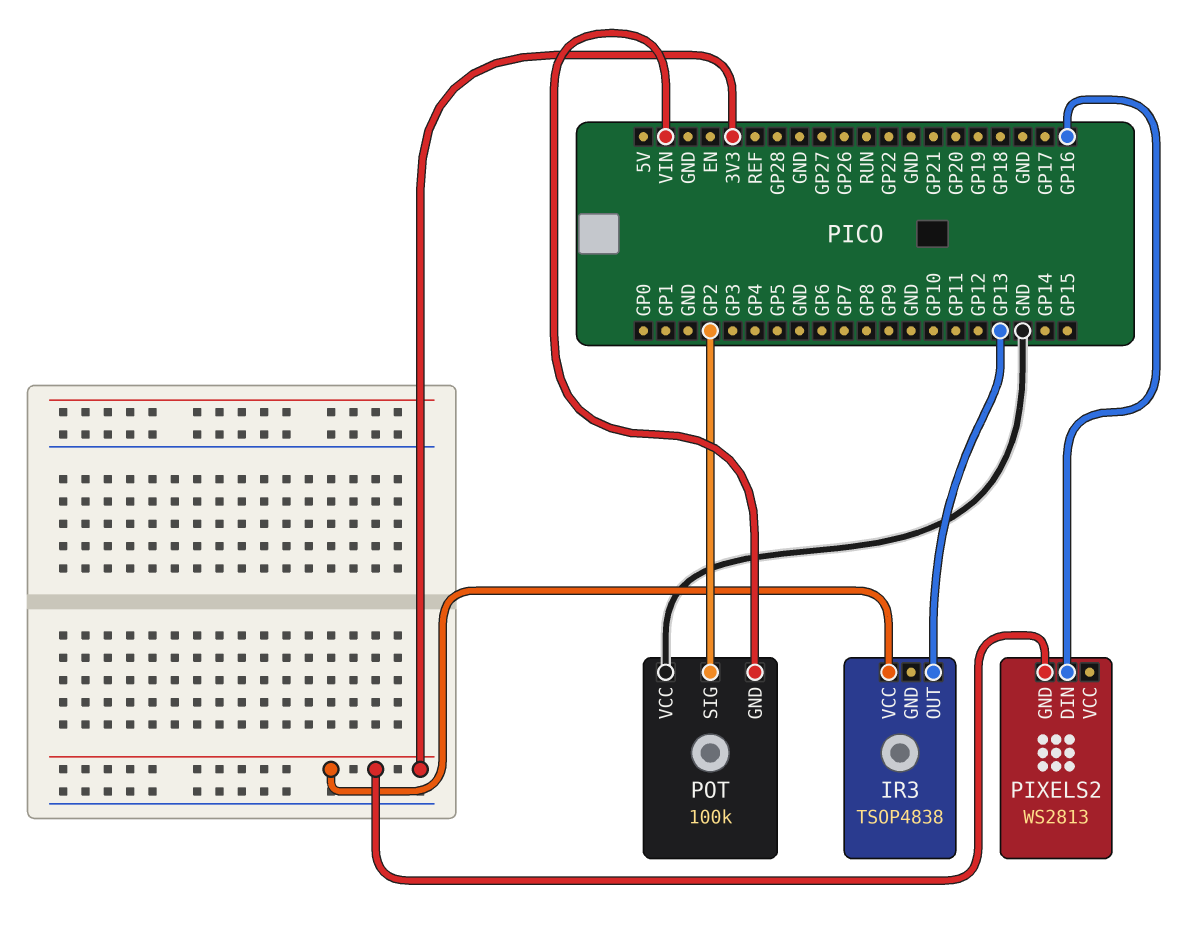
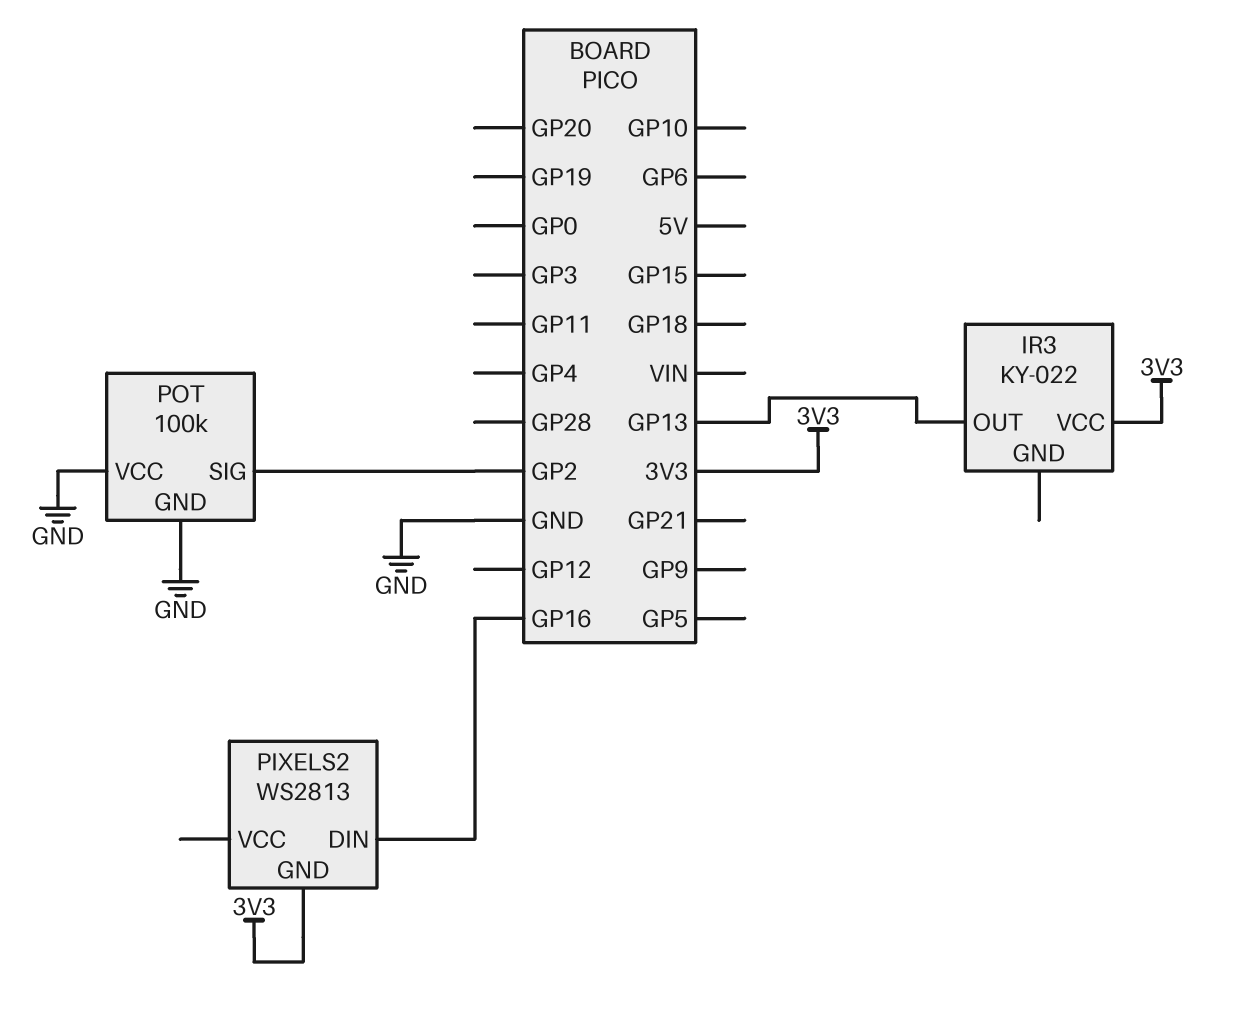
IR3: TSOP4838 -> KY-022
POT pin GND: VIN -> GND

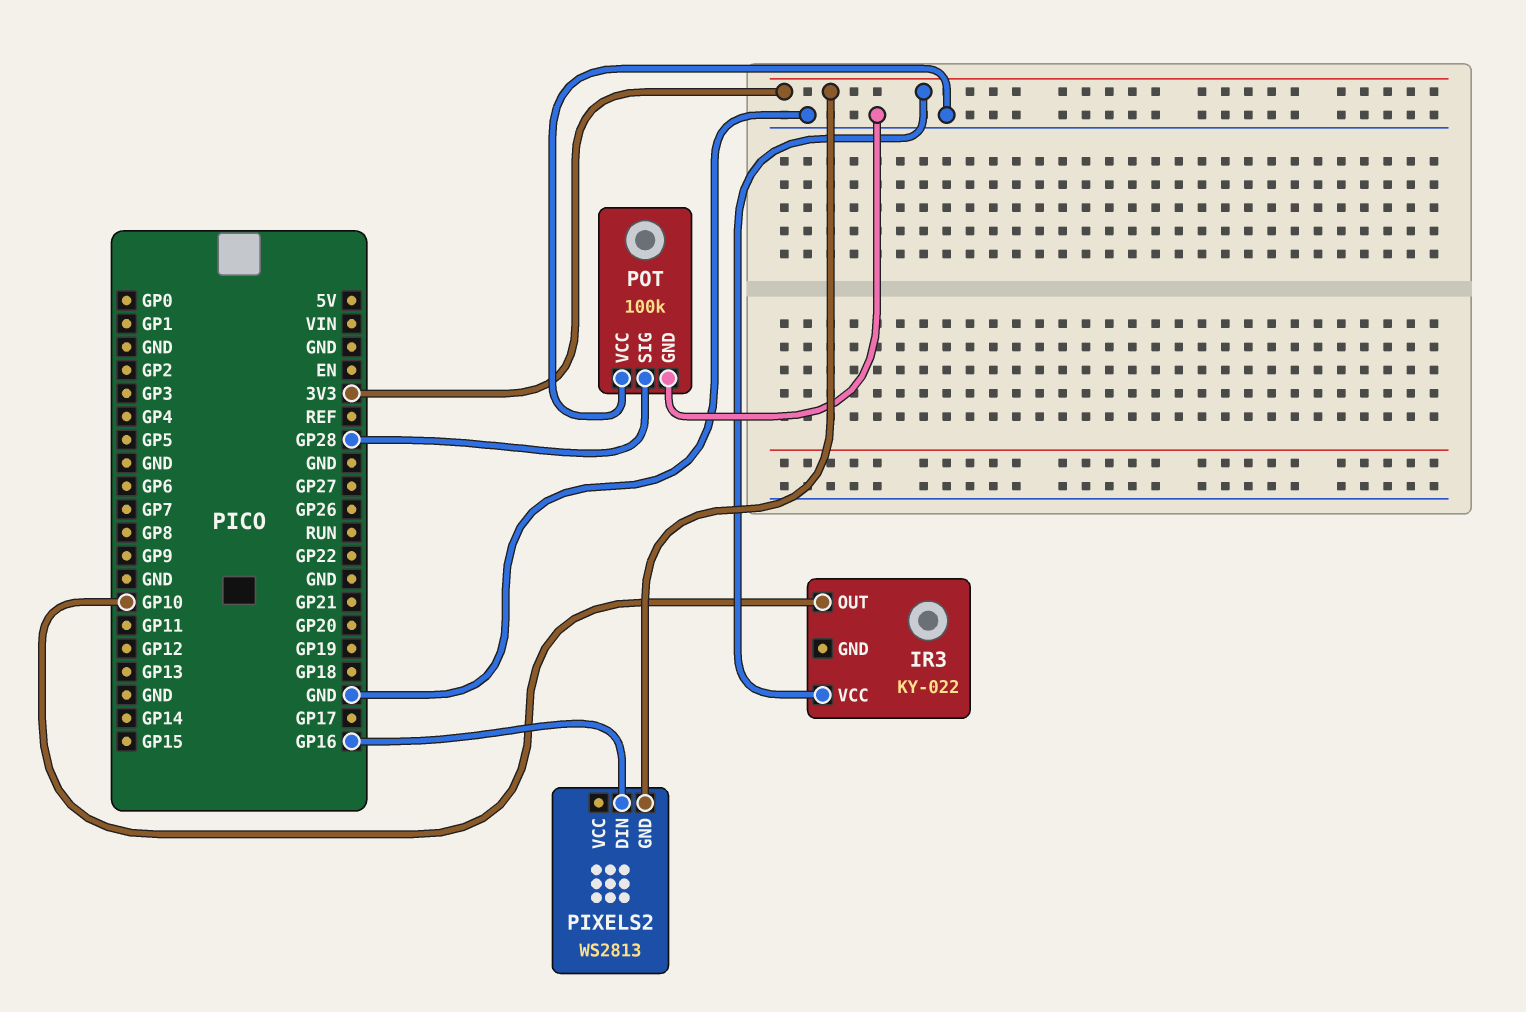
IR3 pin OUT: GP13 -> GP10
POT pin SIG: GP2 -> GP28

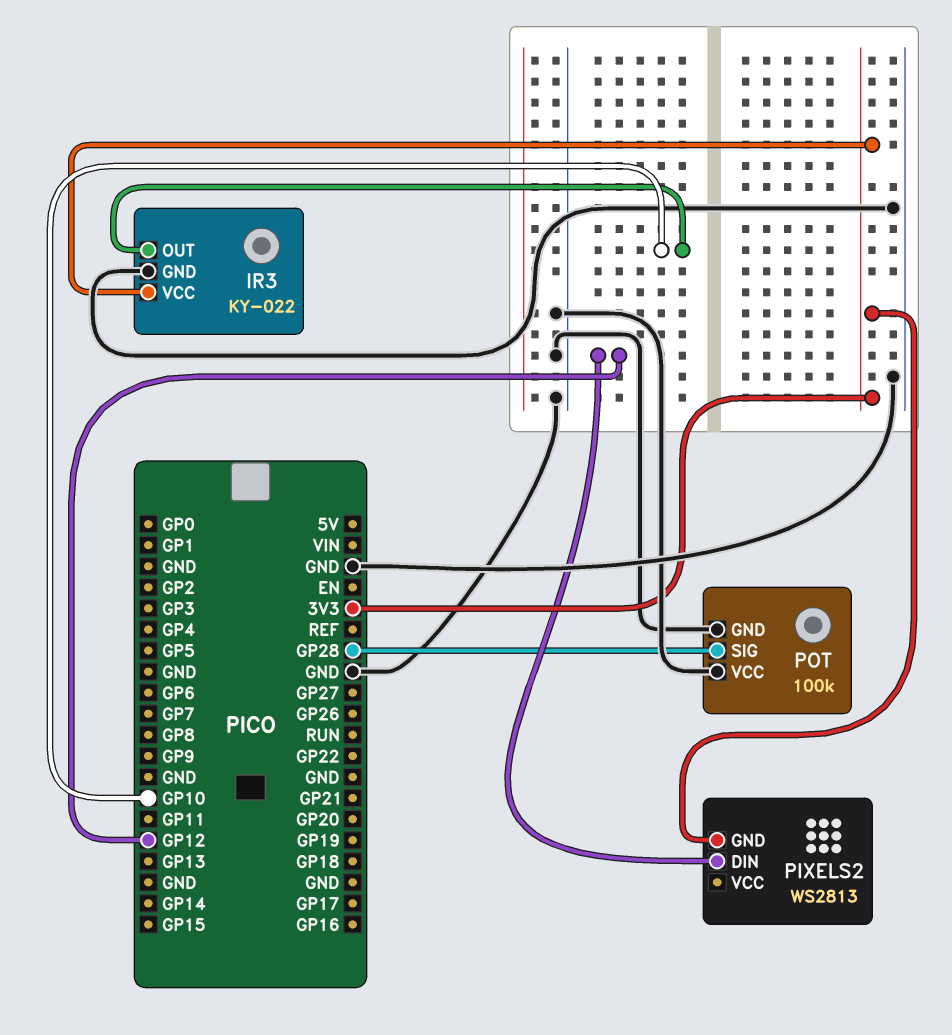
IR3 pin GND: none -> GND
PIXELS2 pin DIN: GP16 -> GP12

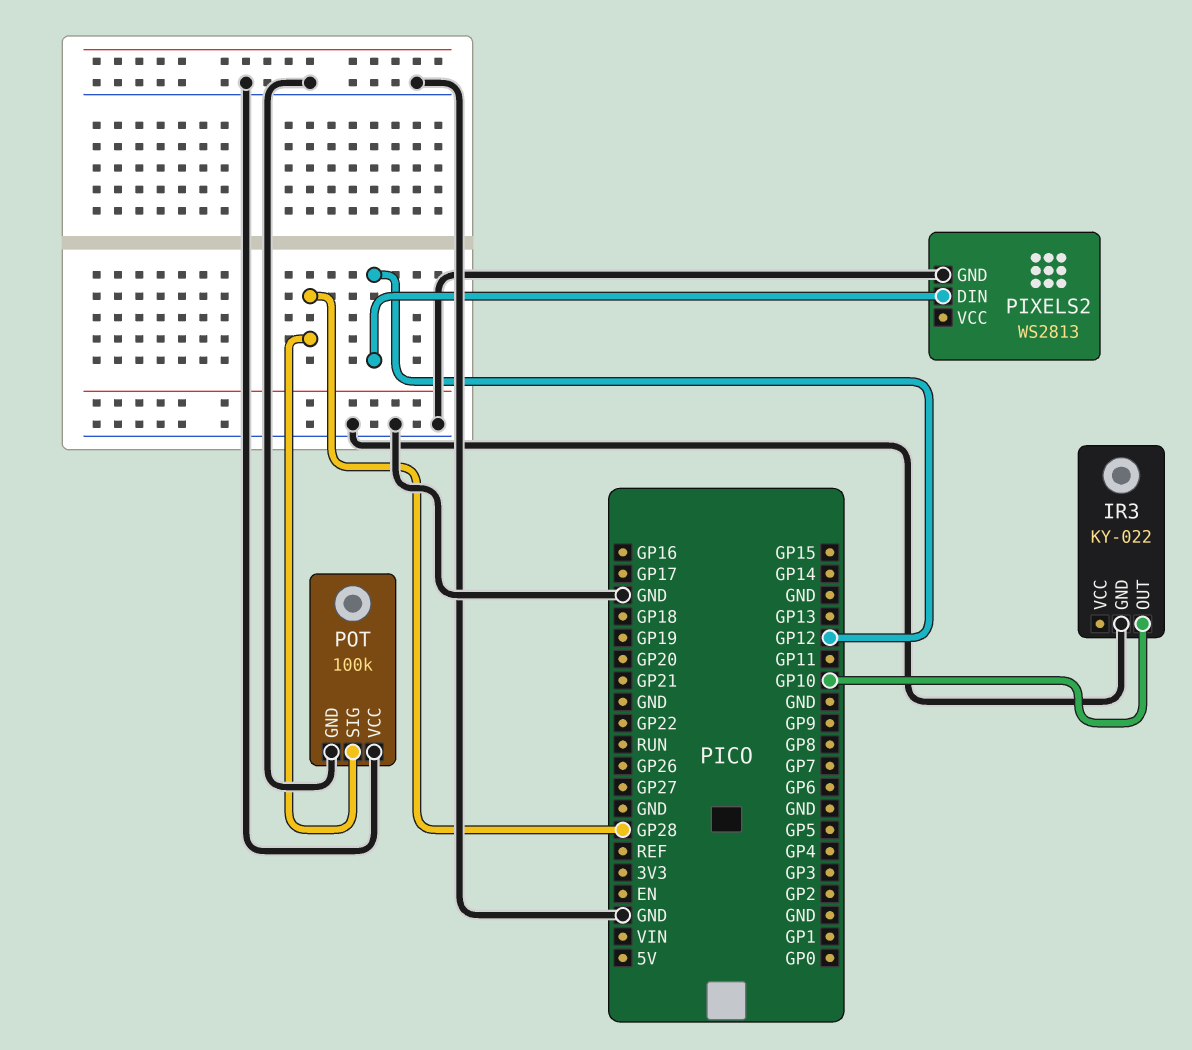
IR3 pin VCC: 3V3 -> none
PIXELS2 pin GND: 3V3 -> GND

